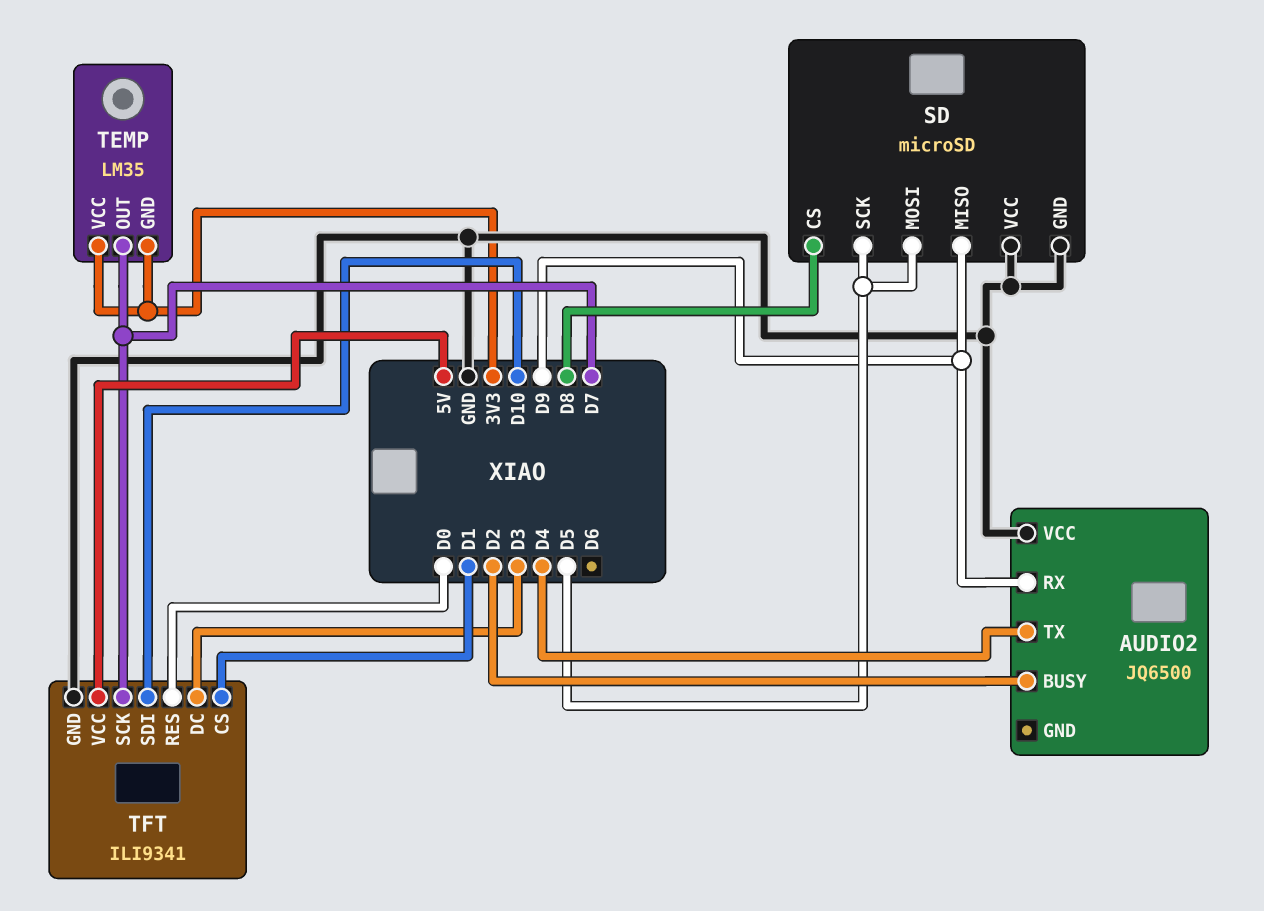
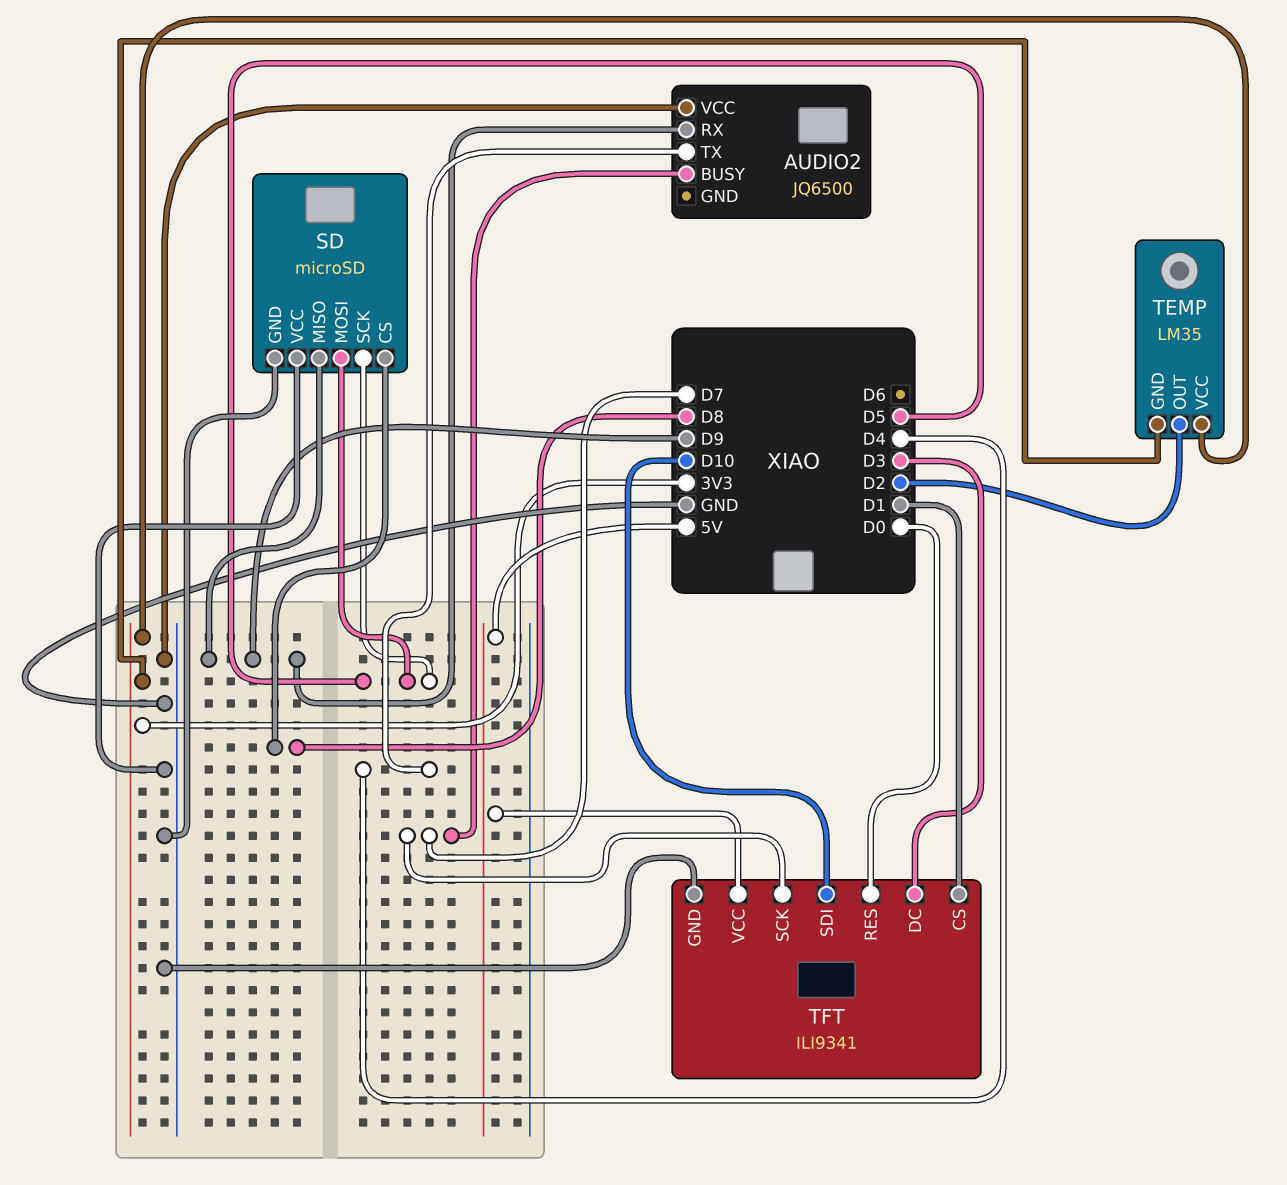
AUDIO2 pin BUSY: D2 -> D7
TEMP pin OUT: D7 -> D2

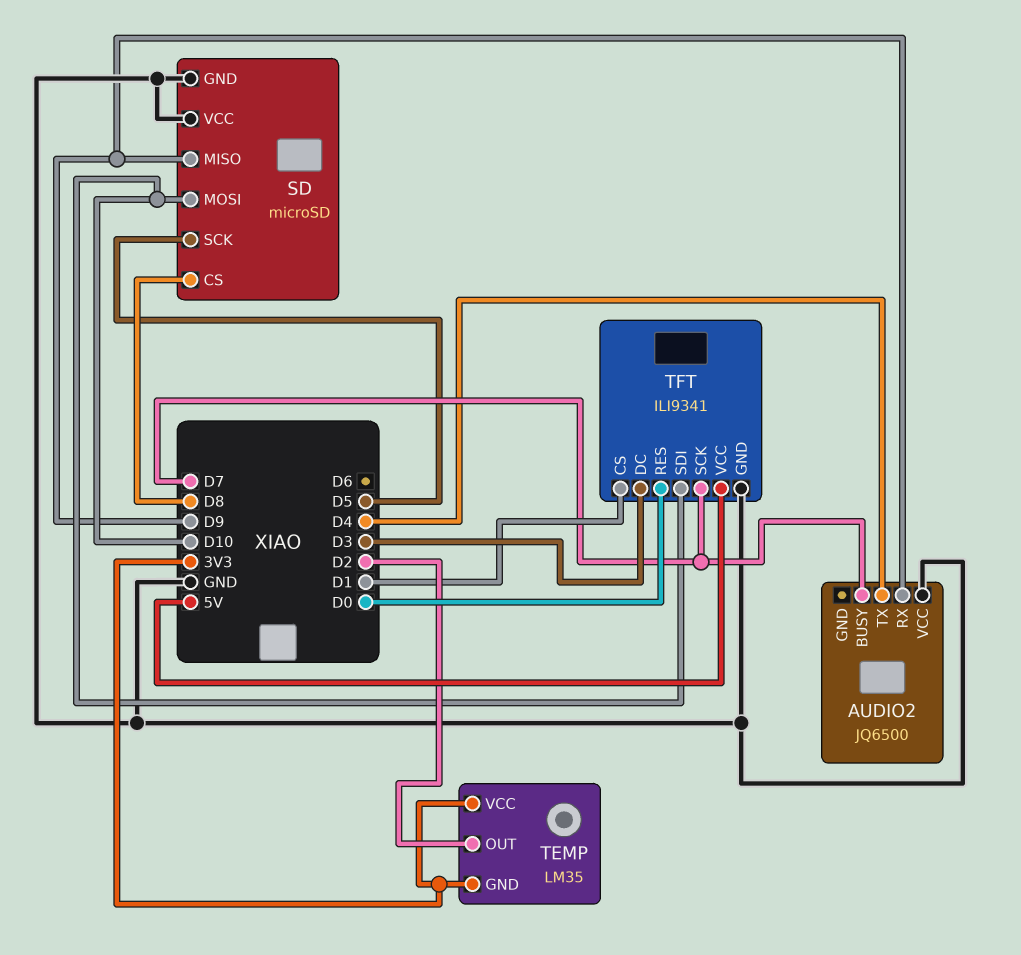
SD pin MOSI: D5 -> D10

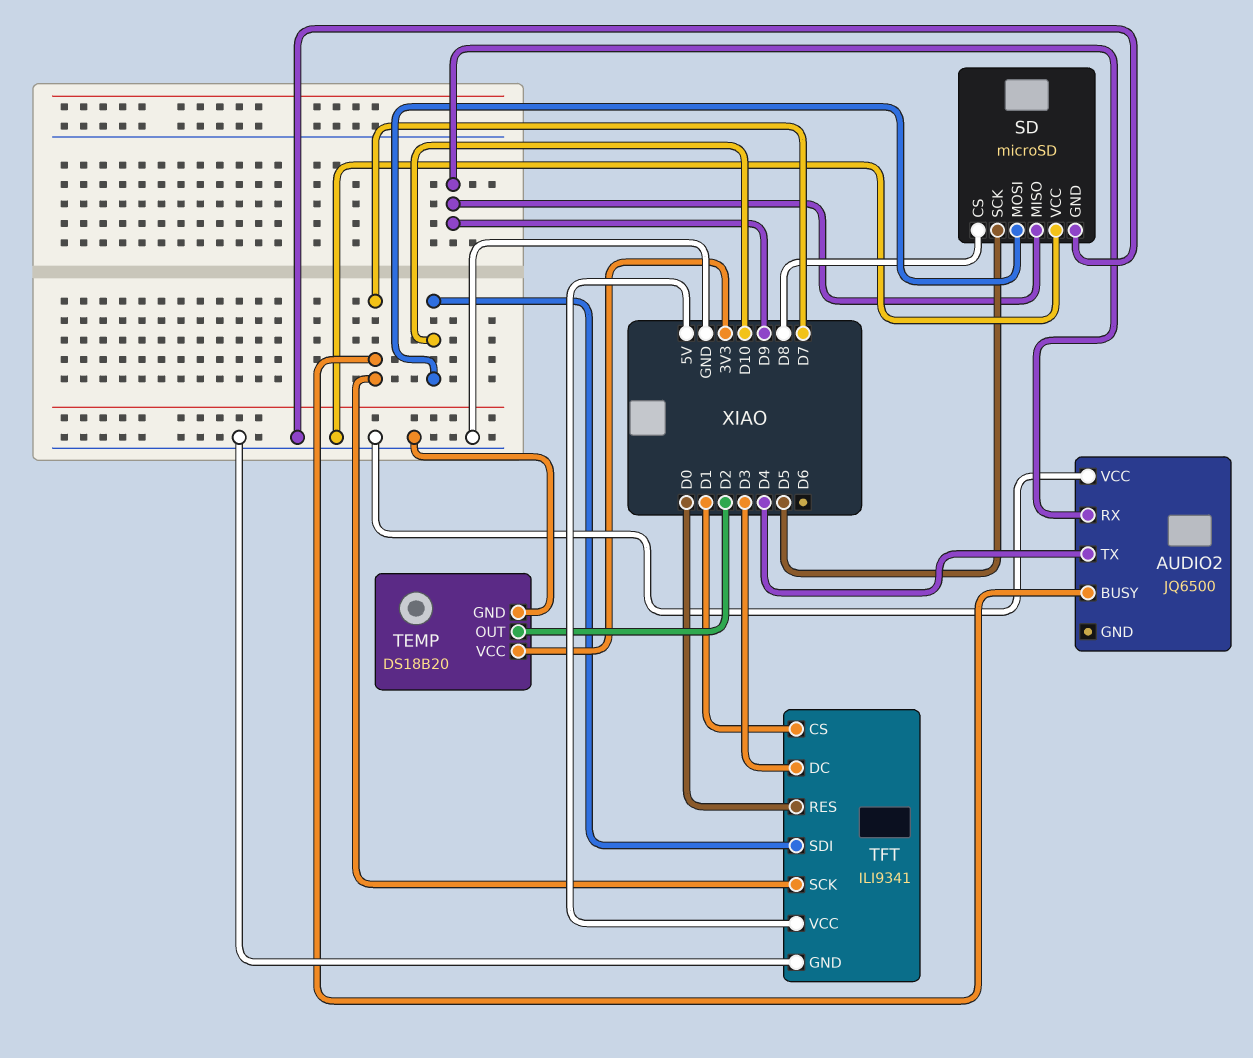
TEMP: LM35 -> DS18B20
TEMP pin GND: 3V3 -> GND

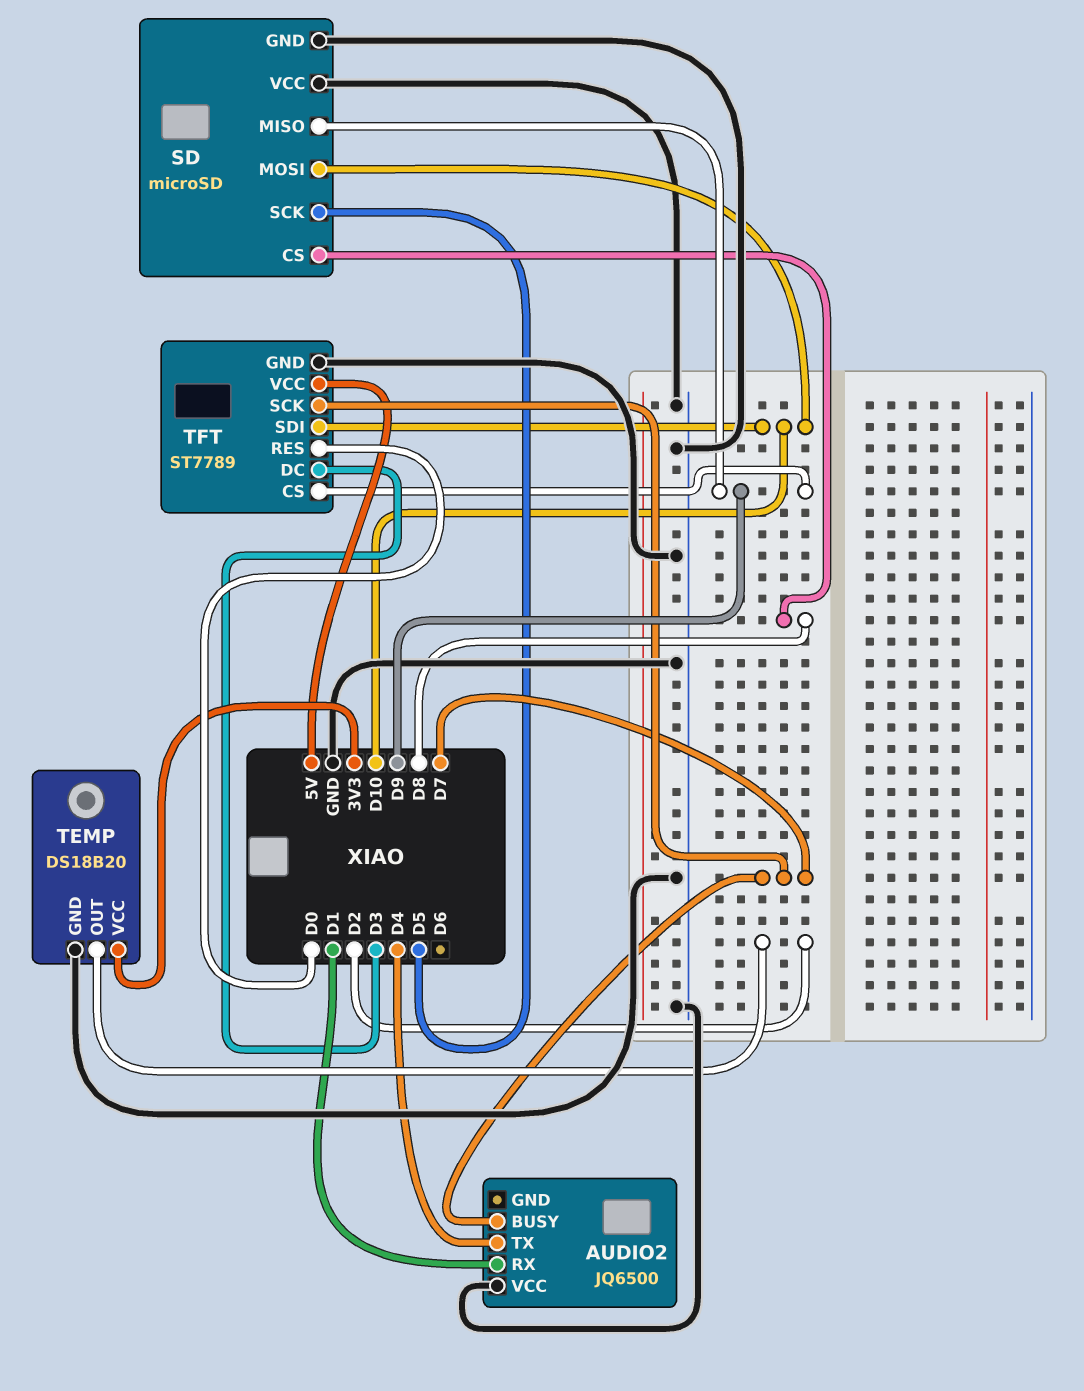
AUDIO2 pin RX: D9 -> D1
TFT: ILI9341 -> ST7789
TFT pin CS: D1 -> D9

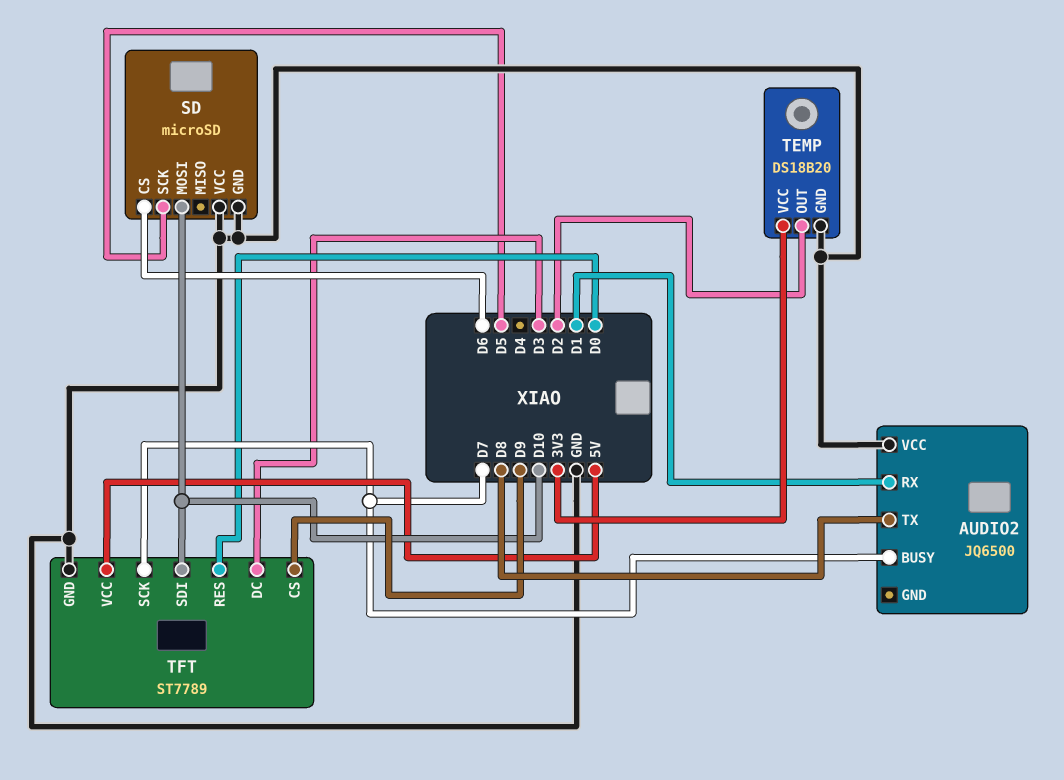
AUDIO2 pin TX: D4 -> D8
SD pin CS: D8 -> D6
SD pin MISO: D9 -> none

